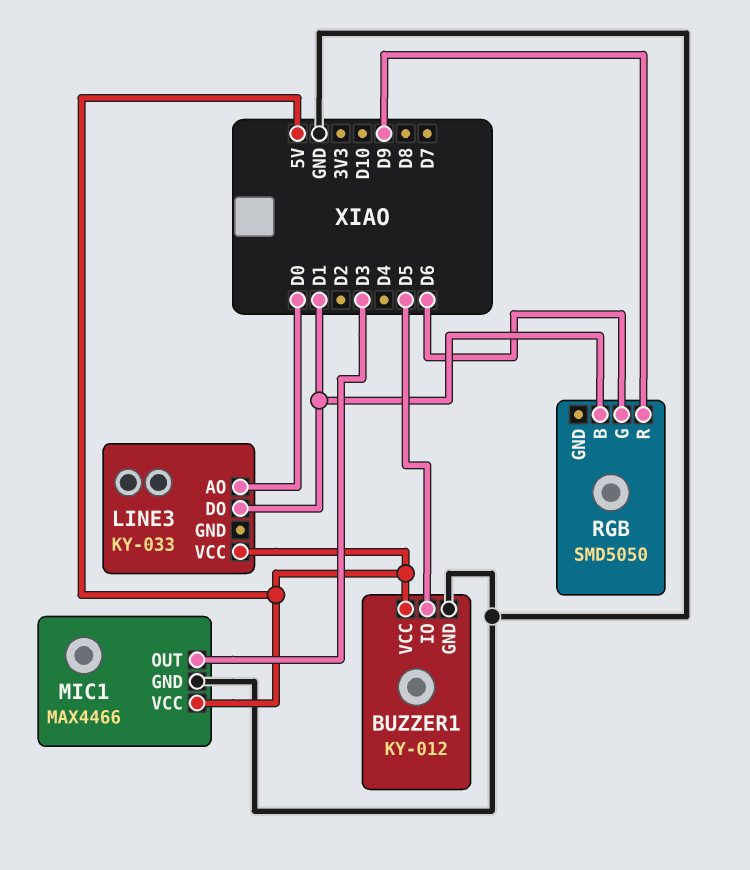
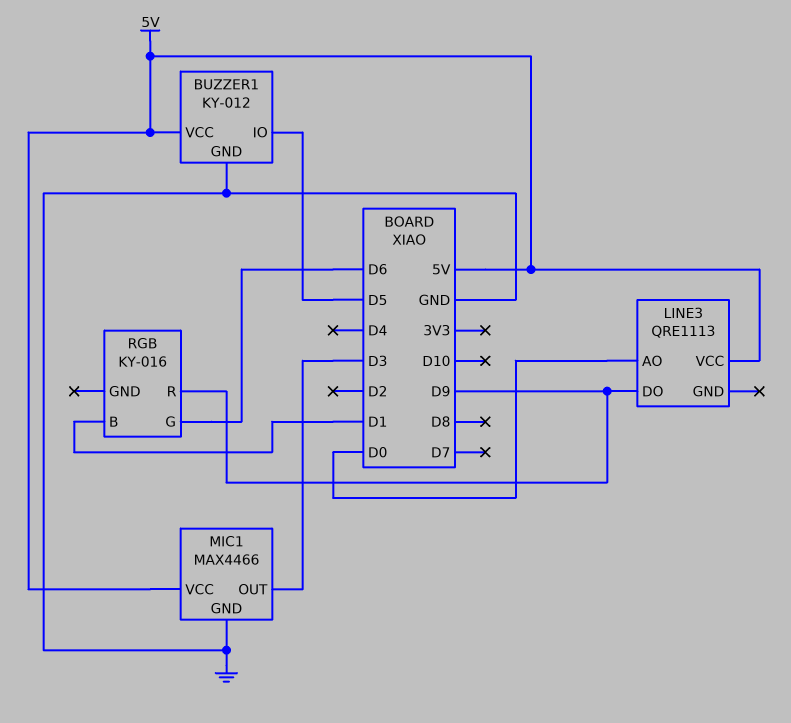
LINE3: KY-033 -> QRE1113
LINE3 pin DO: D1 -> D9
RGB: SMD5050 -> KY-016

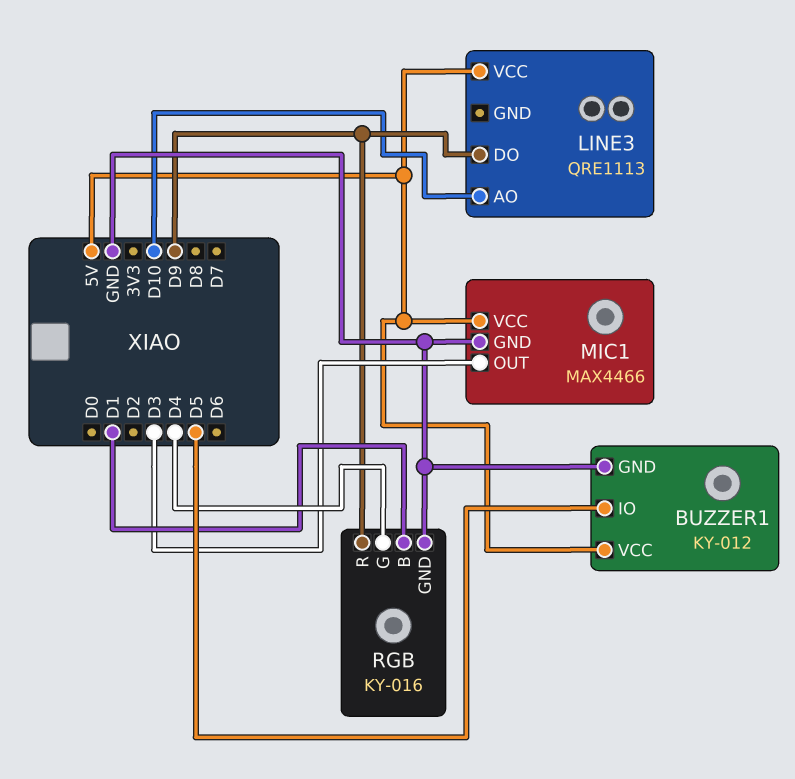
LINE3 pin AO: D0 -> D10
RGB pin G: D6 -> D4
RGB pin GND: none -> GND

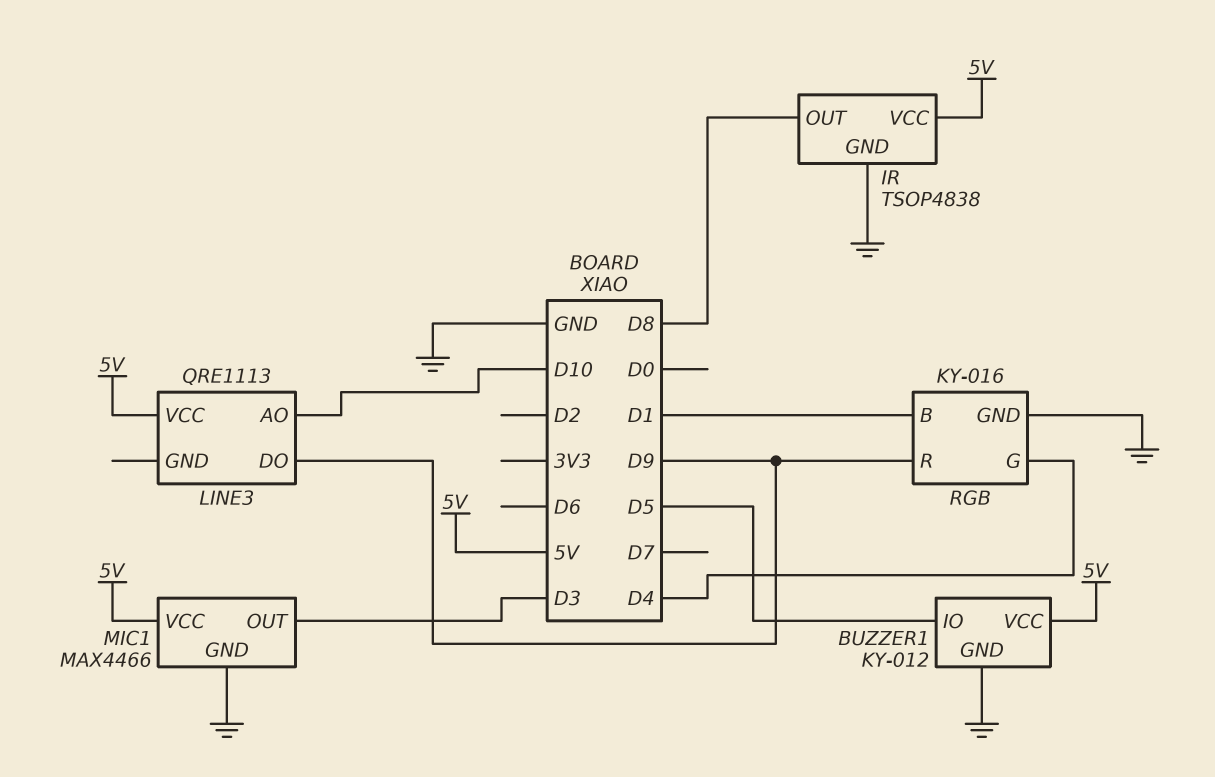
IR: none -> TSOP4838
IR pin GND: none -> GND
IR pin OUT: none -> D8
IR pin VCC: none -> 5V

